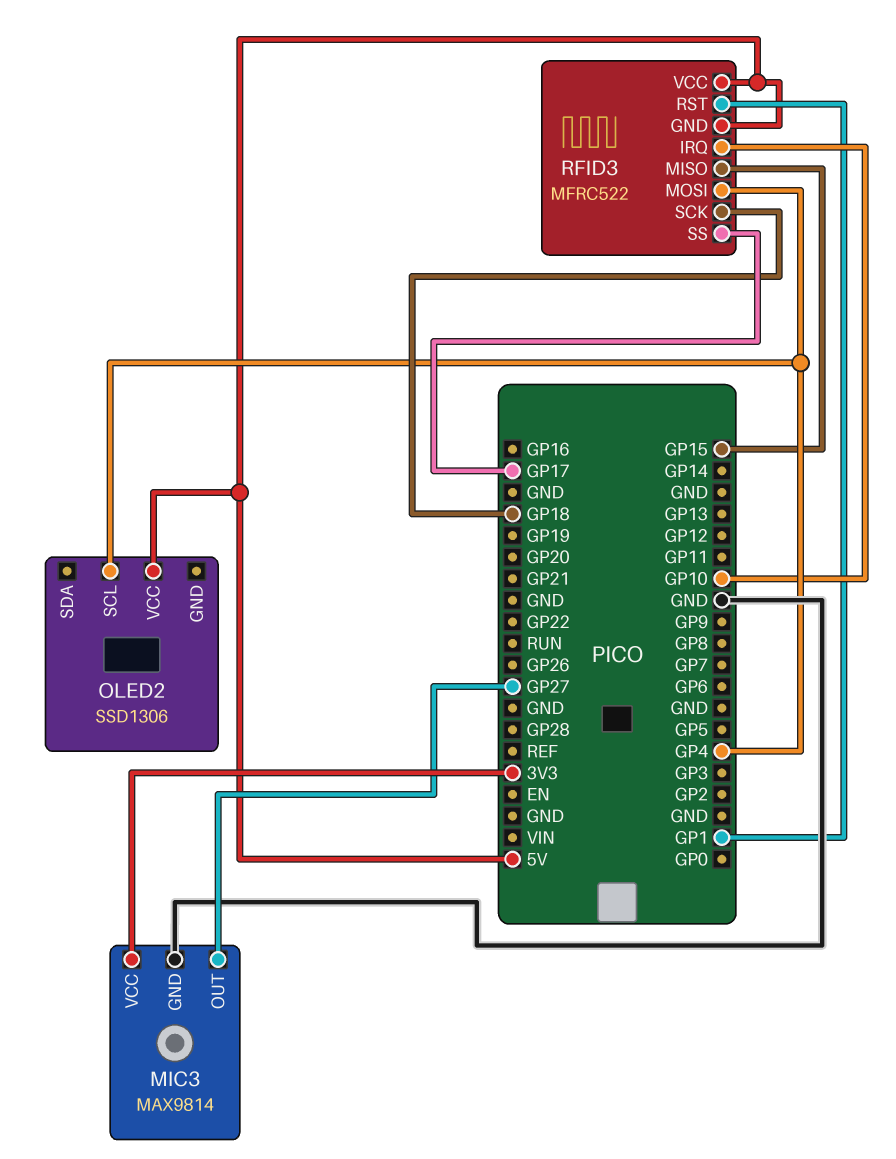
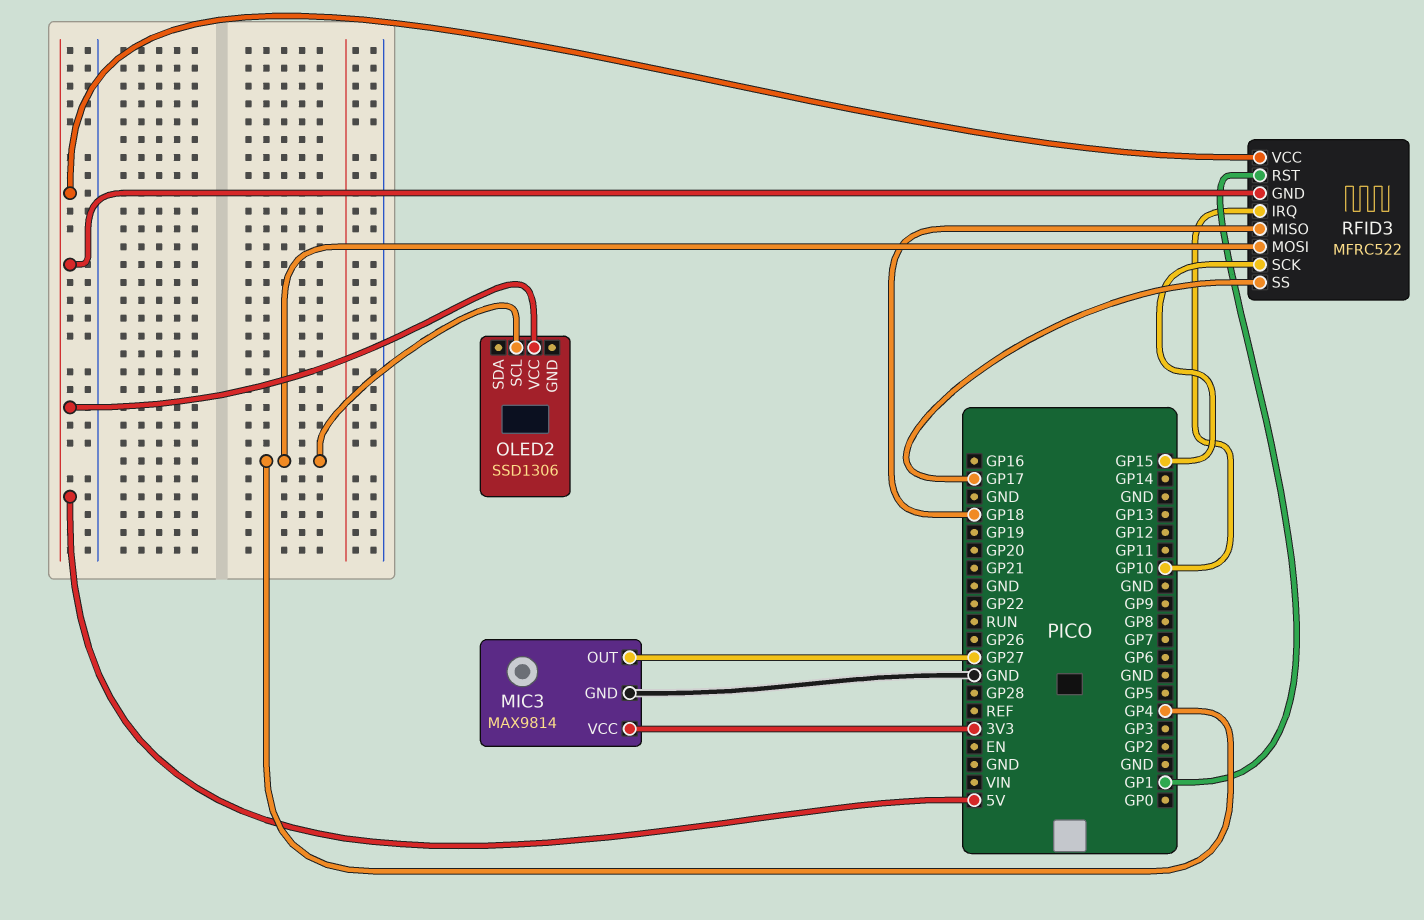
RFID3 pin MISO: GP15 -> GP18
RFID3 pin SCK: GP18 -> GP15

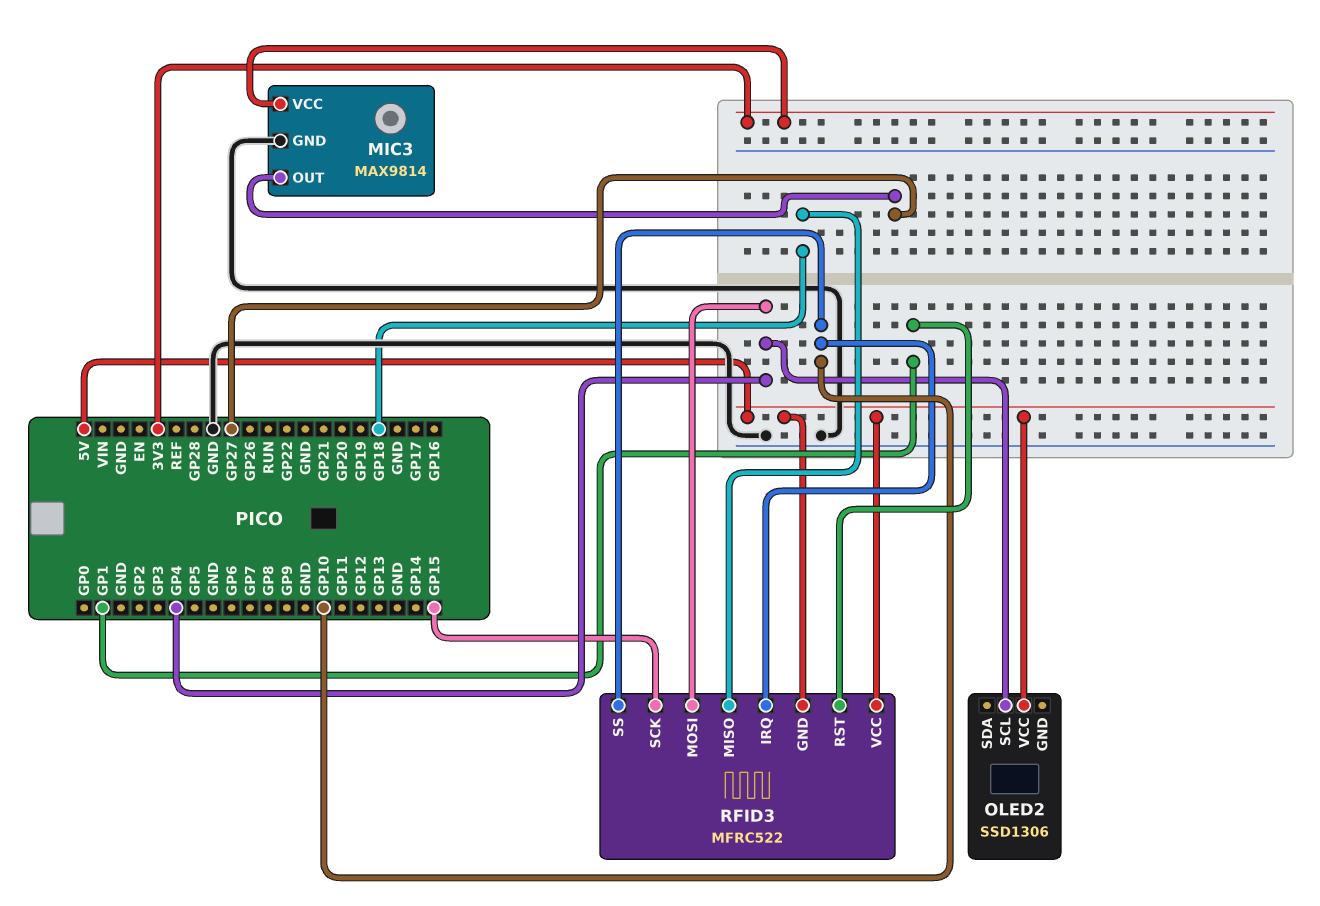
RFID3 pin SS: GP17 -> GP10

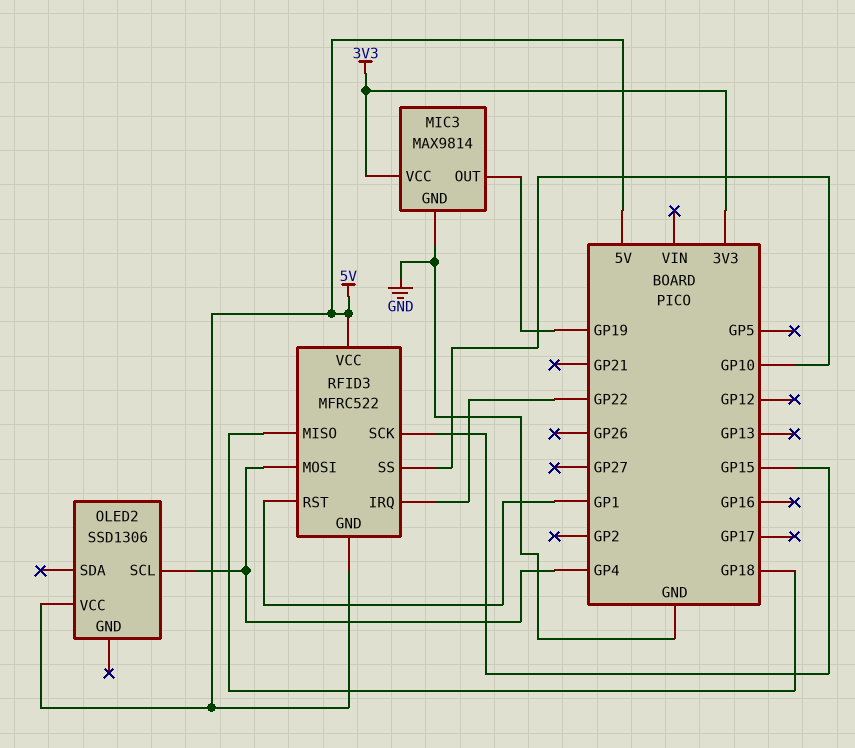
MIC3 pin OUT: GP27 -> GP19
RFID3 pin IRQ: GP10 -> GP22

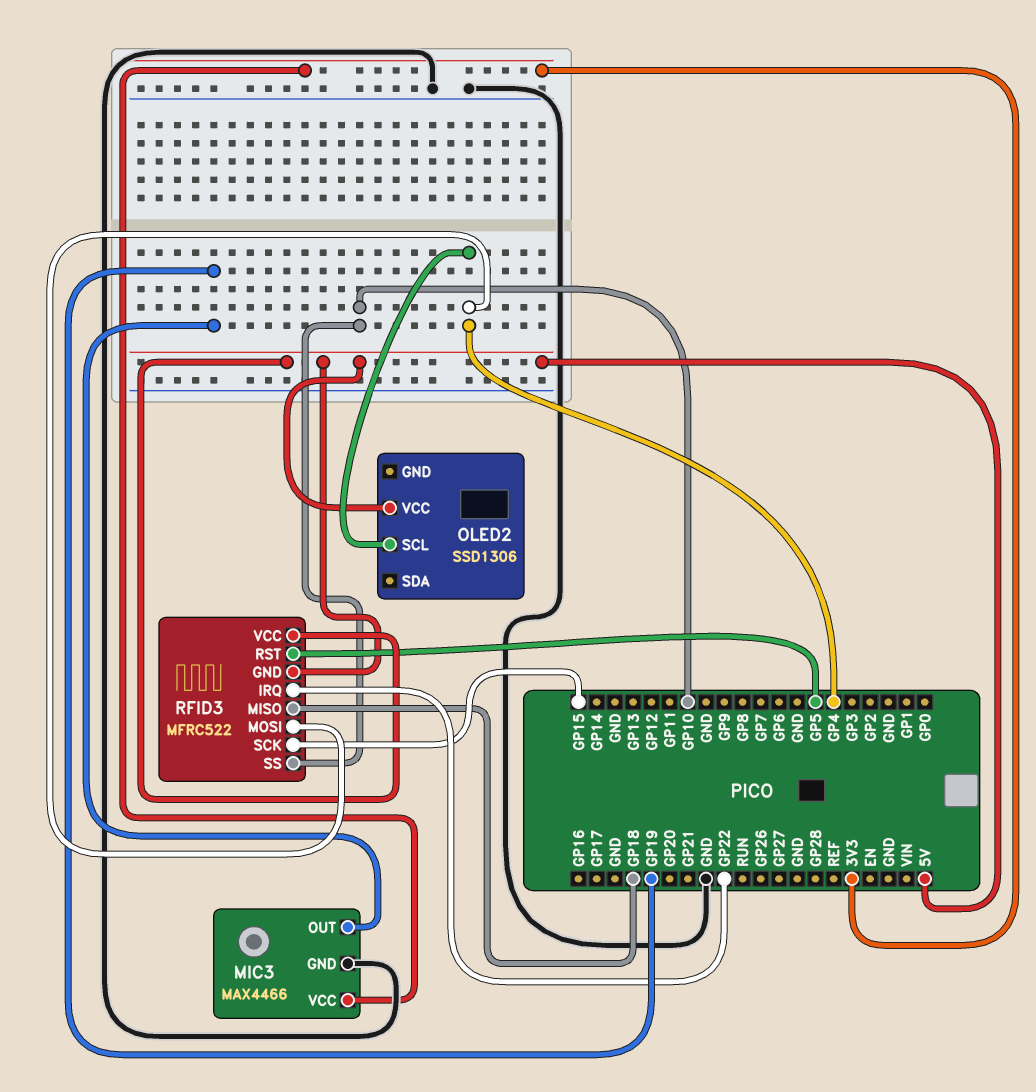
MIC3: MAX9814 -> MAX4466
RFID3 pin RST: GP1 -> GP5

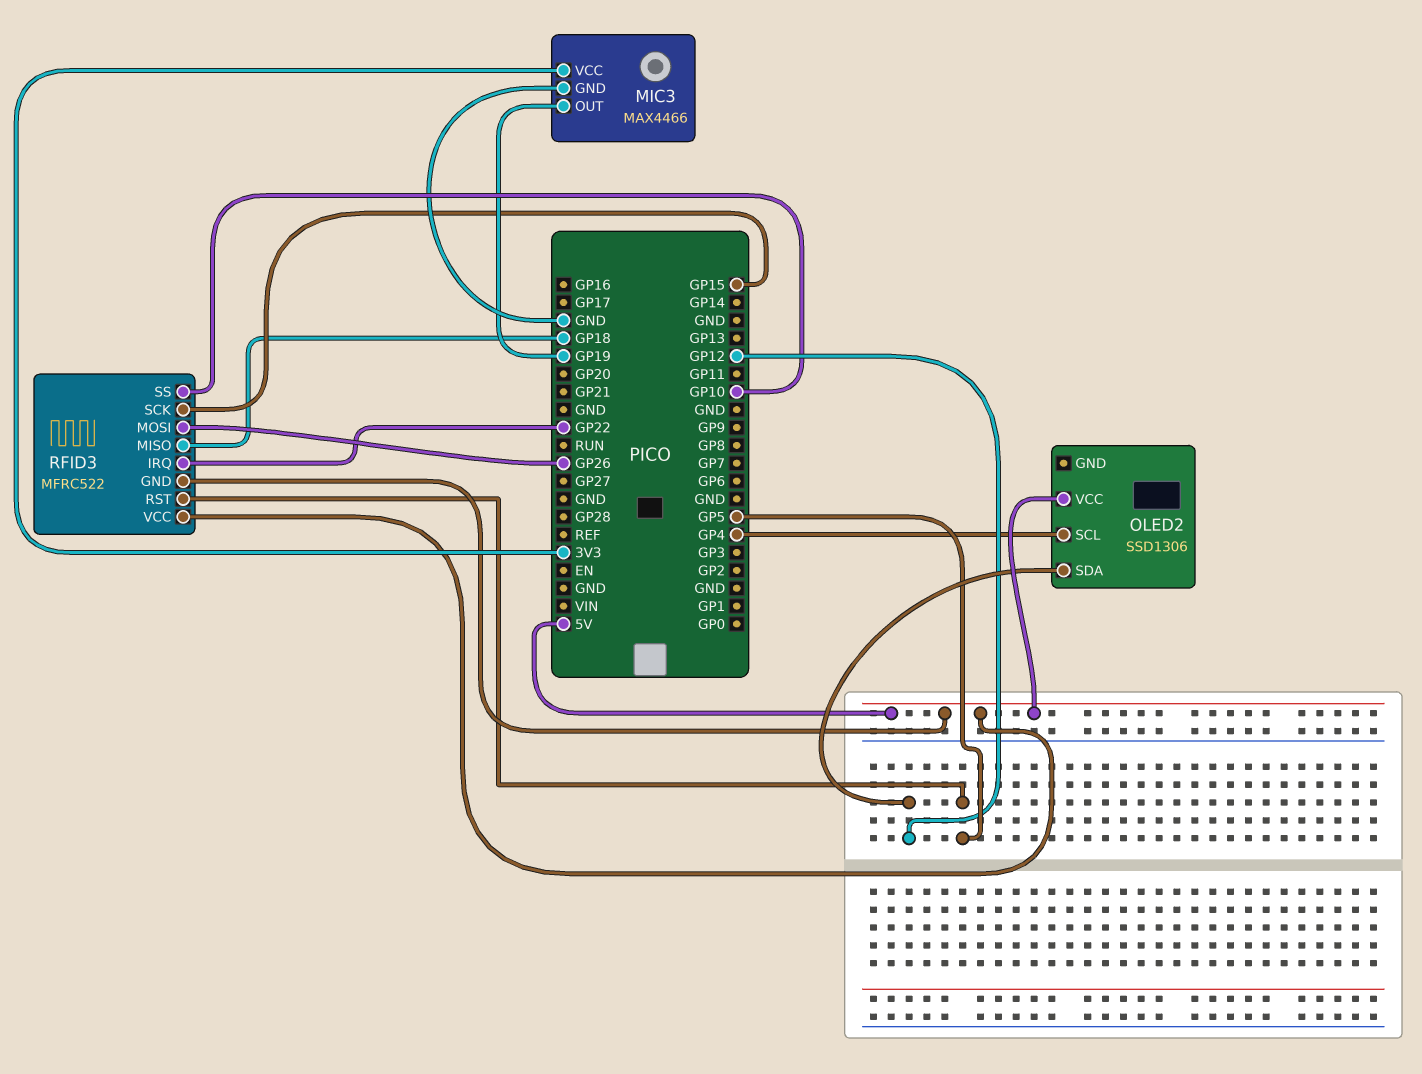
OLED2 pin SDA: none -> GP12
RFID3 pin MOSI: GP4 -> GP26

